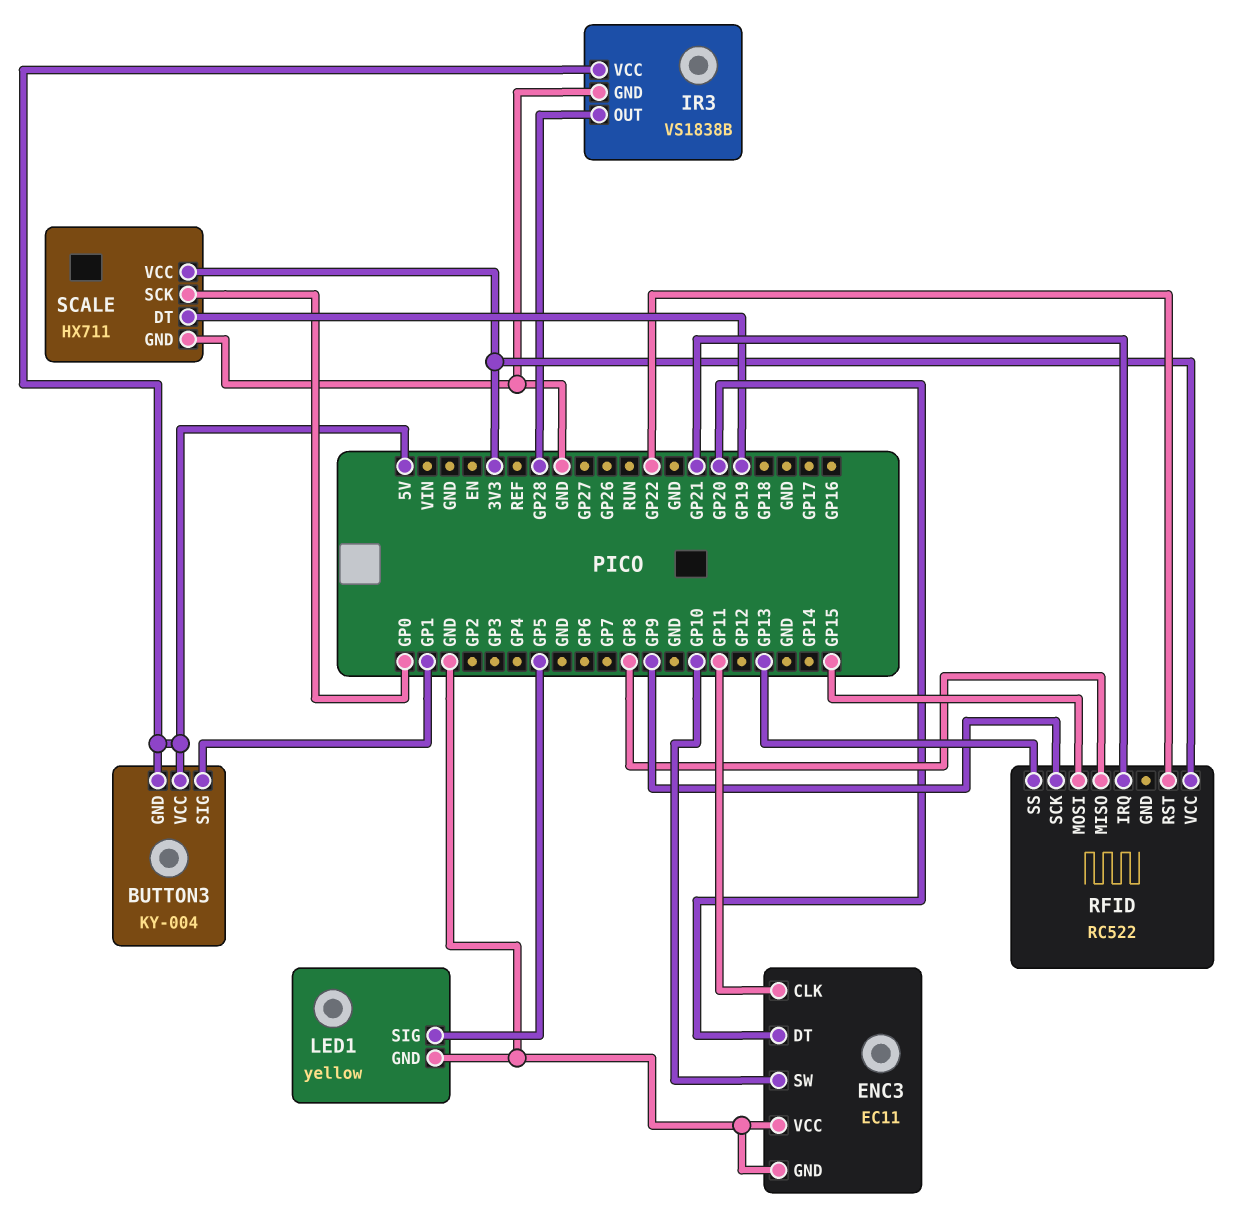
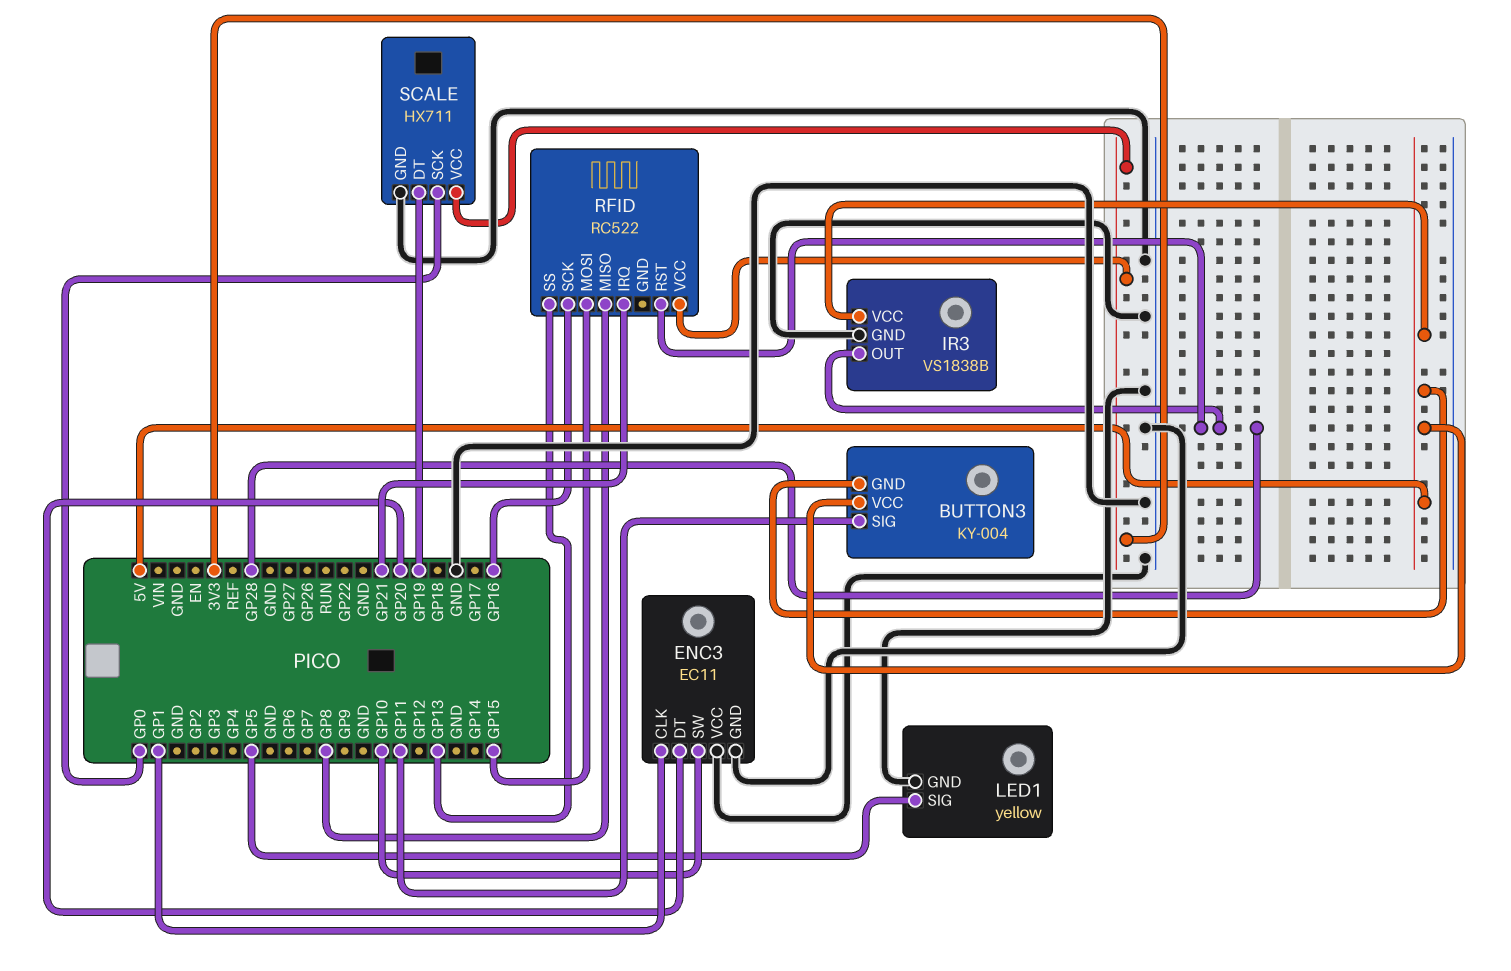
BUTTON3 pin SIG: GP1 -> GP11
ENC3 pin CLK: GP11 -> GP1
RFID pin RST: GP22 -> GP28
RFID pin SCK: GP9 -> GP16

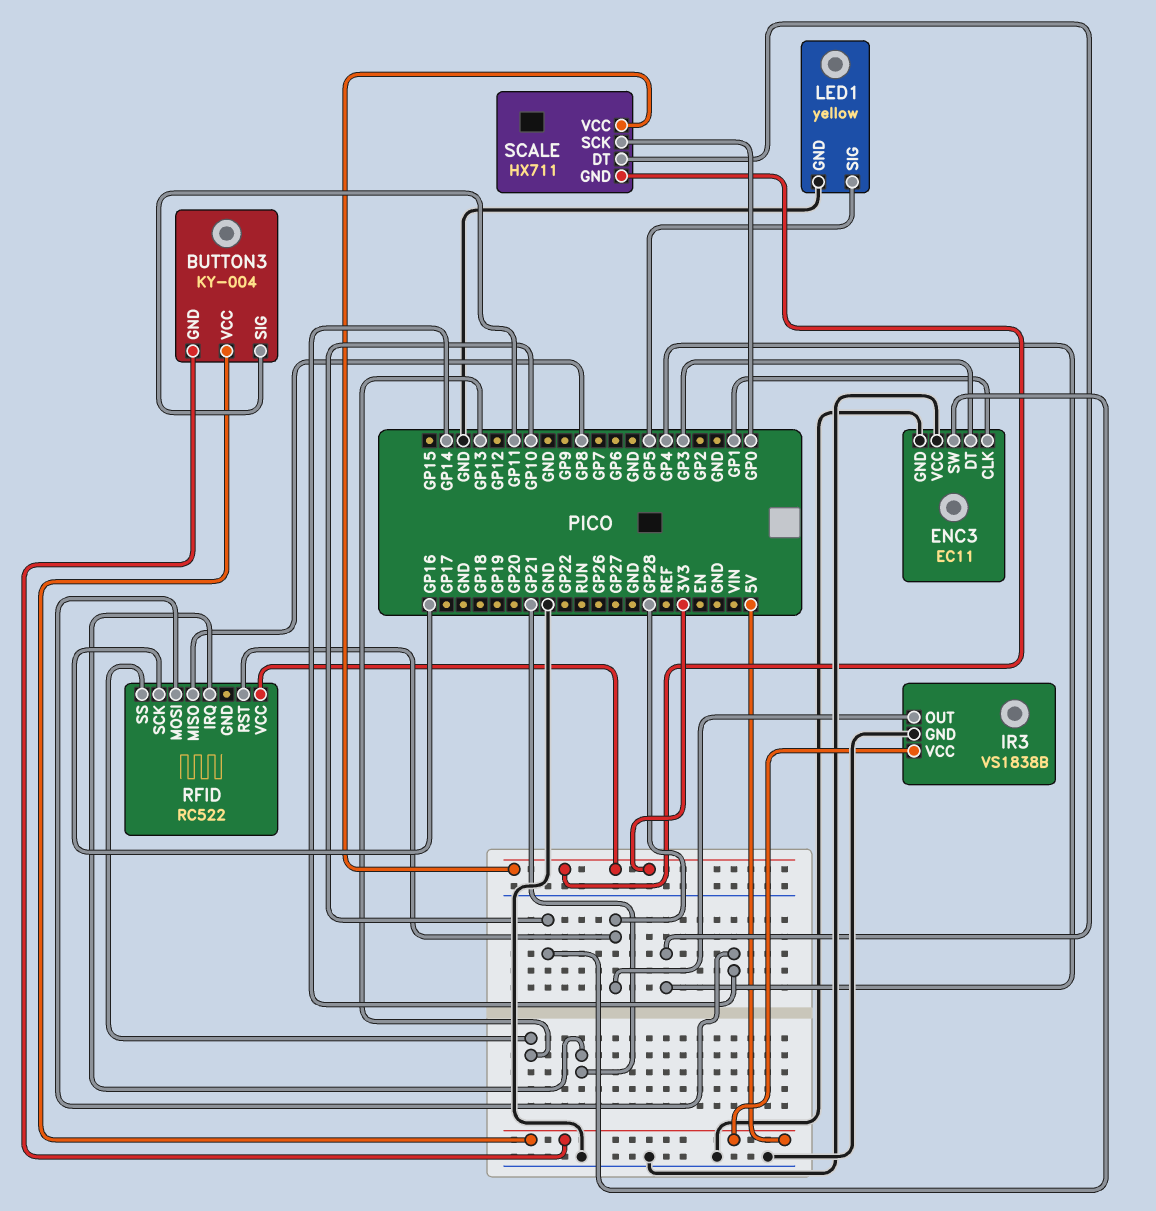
ENC3 pin DT: GP20 -> GP3
RFID pin MOSI: GP15 -> GP14
SCALE pin DT: GP19 -> GP4
SCALE pin GND: GND -> 3V3

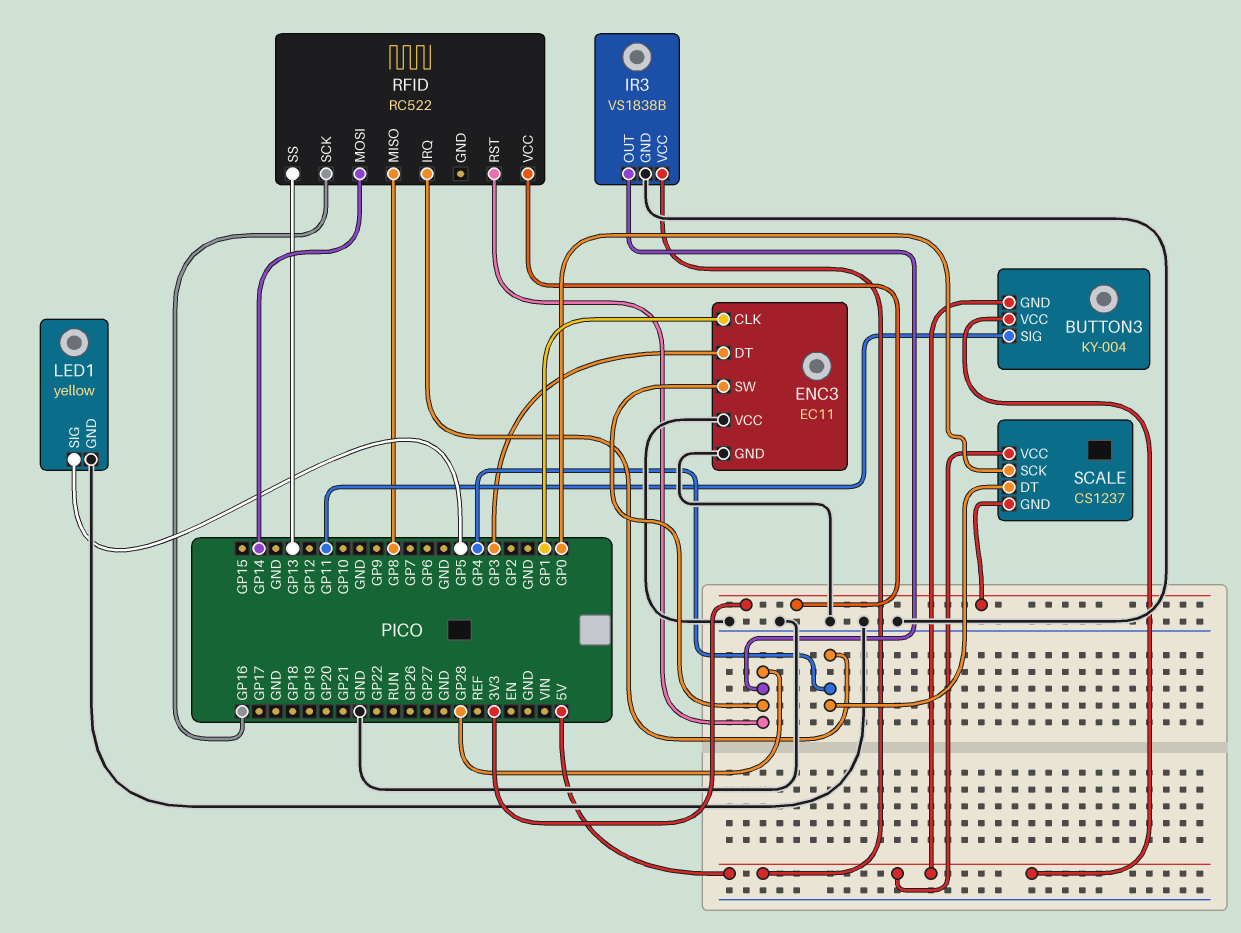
ENC3 pin SW: GP10 -> GP28
RFID pin IRQ: GP21 -> GP4
SCALE: HX711 -> CS1237
SCALE pin VCC: 3V3 -> 5V

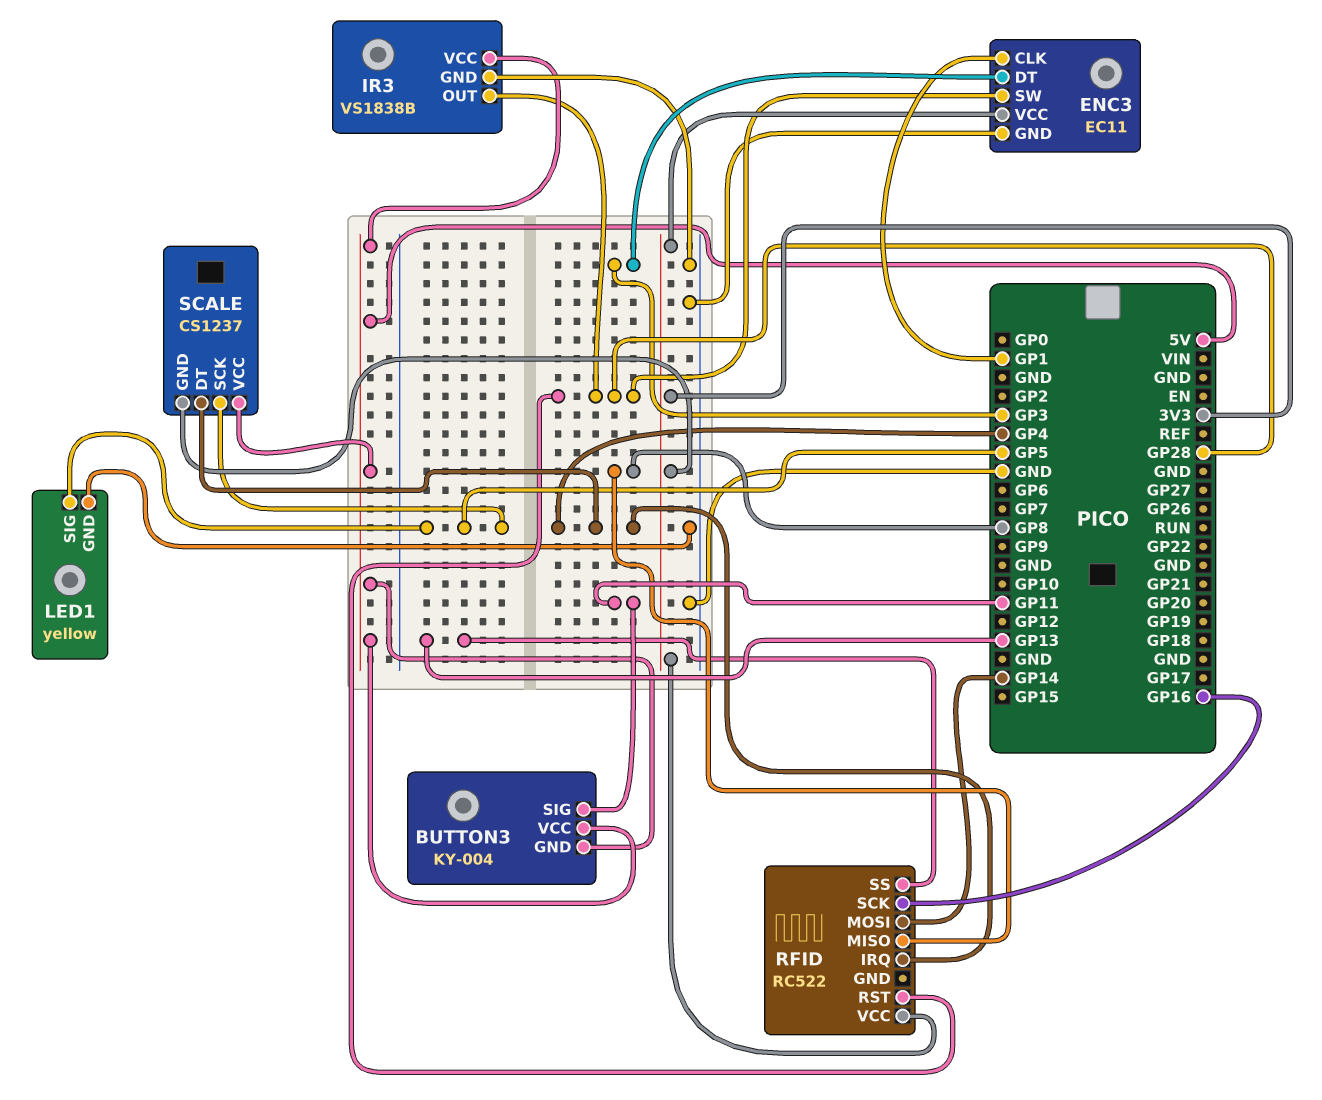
ENC3 pin VCC: GND -> 3V3
SCALE pin SCK: GP0 -> GP5

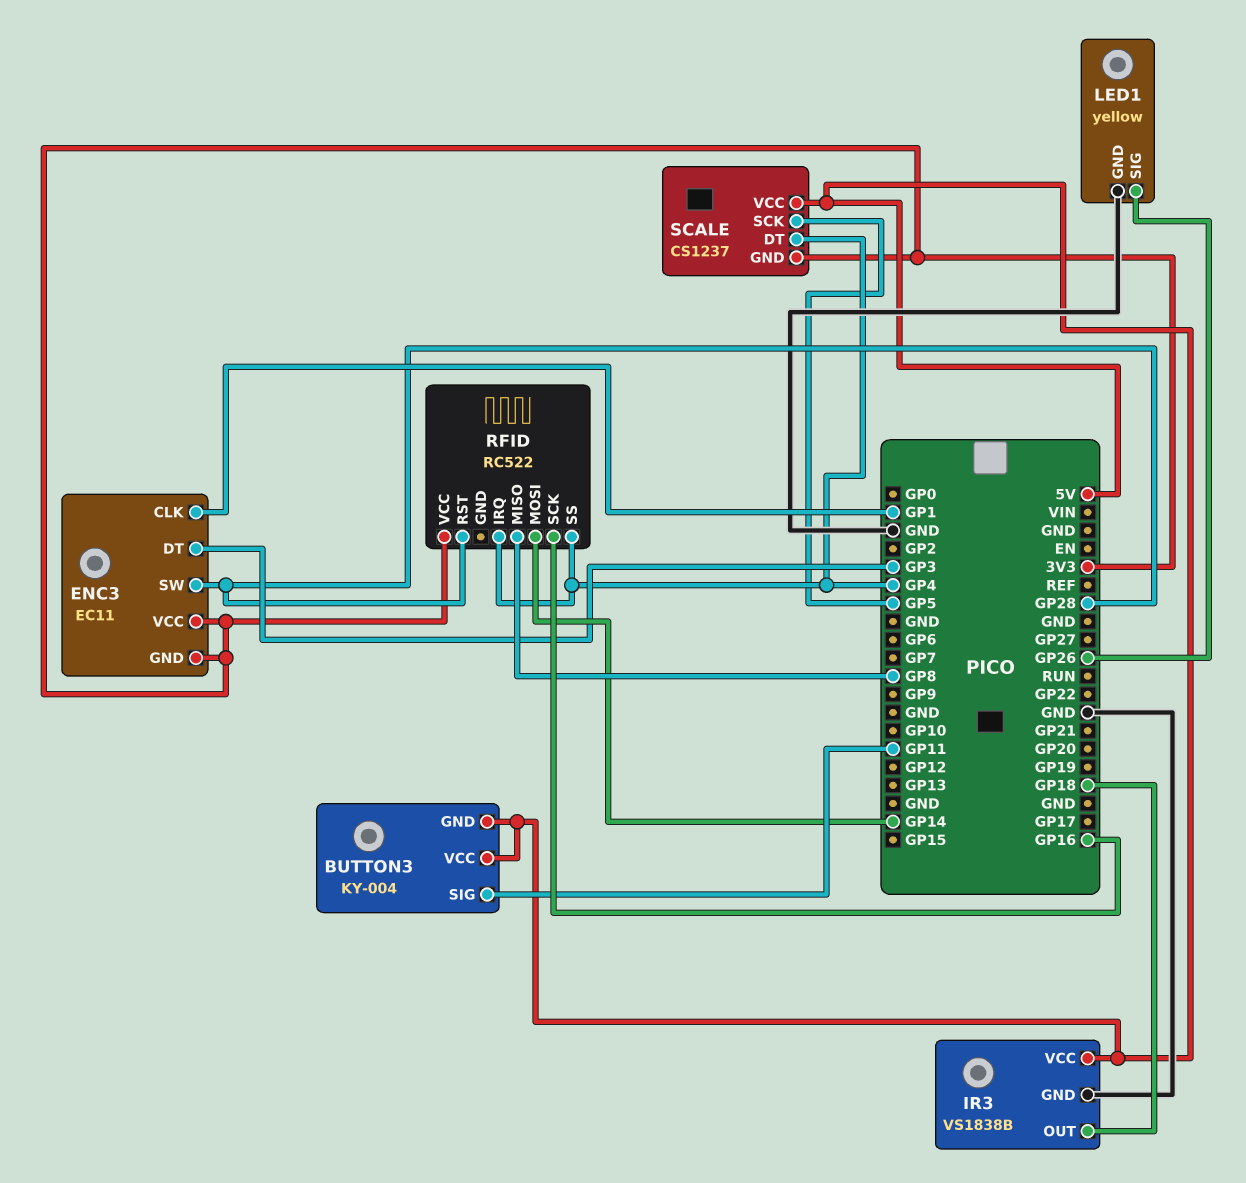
ENC3 pin GND: GND -> 3V3
IR3 pin OUT: GP28 -> GP18
LED1 pin SIG: GP5 -> GP26
RFID pin SS: GP13 -> GP4

